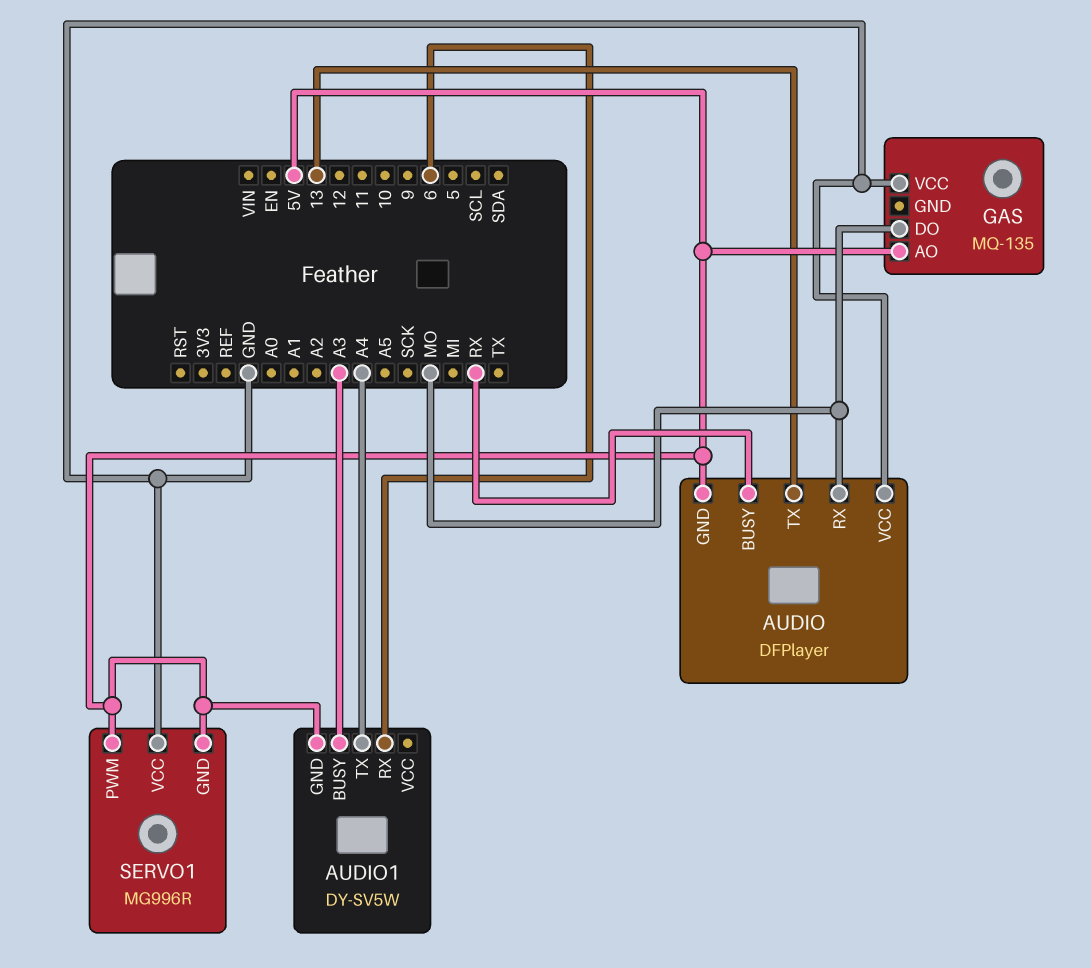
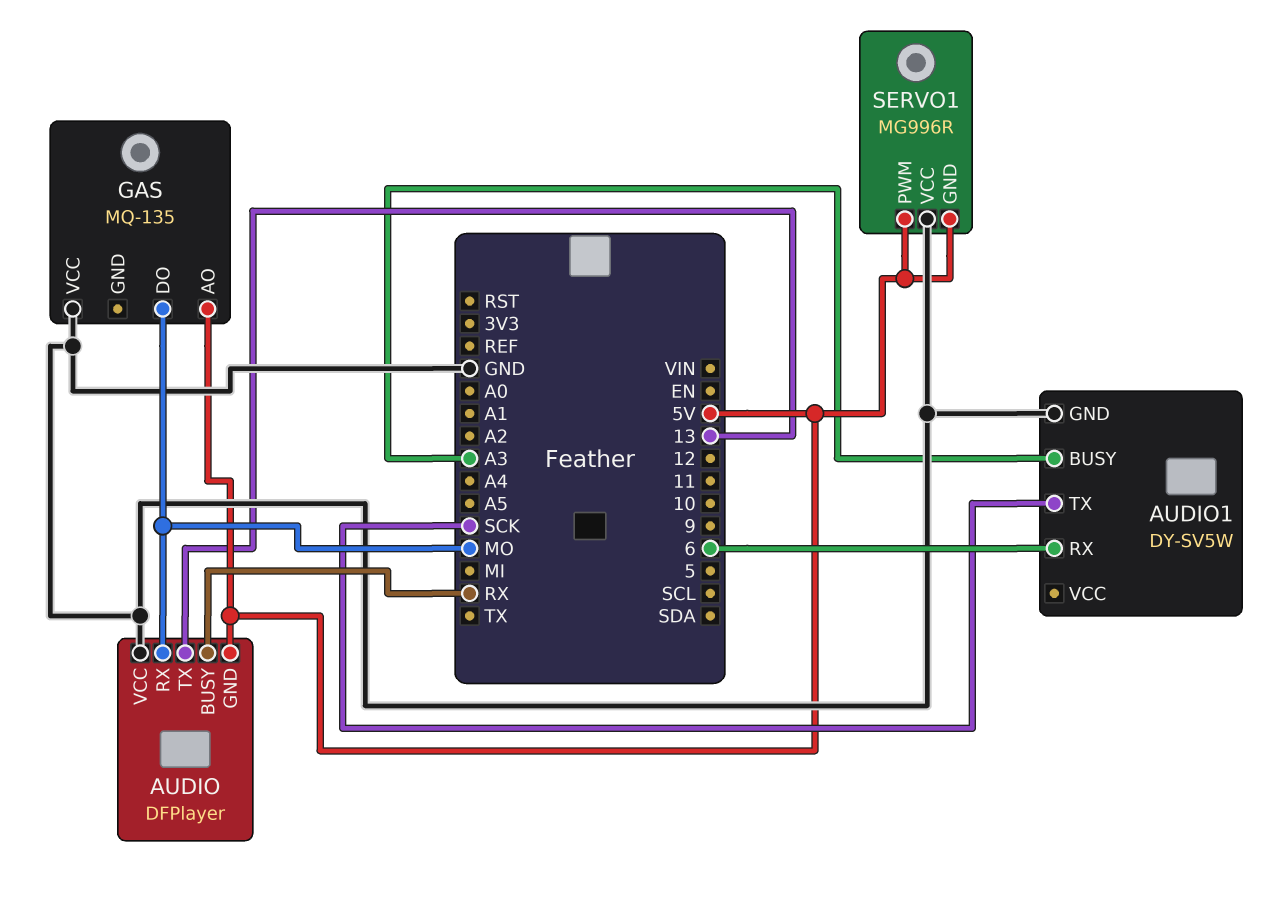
AUDIO1 pin GND: 5V -> GND
AUDIO1 pin TX: A4 -> SCK

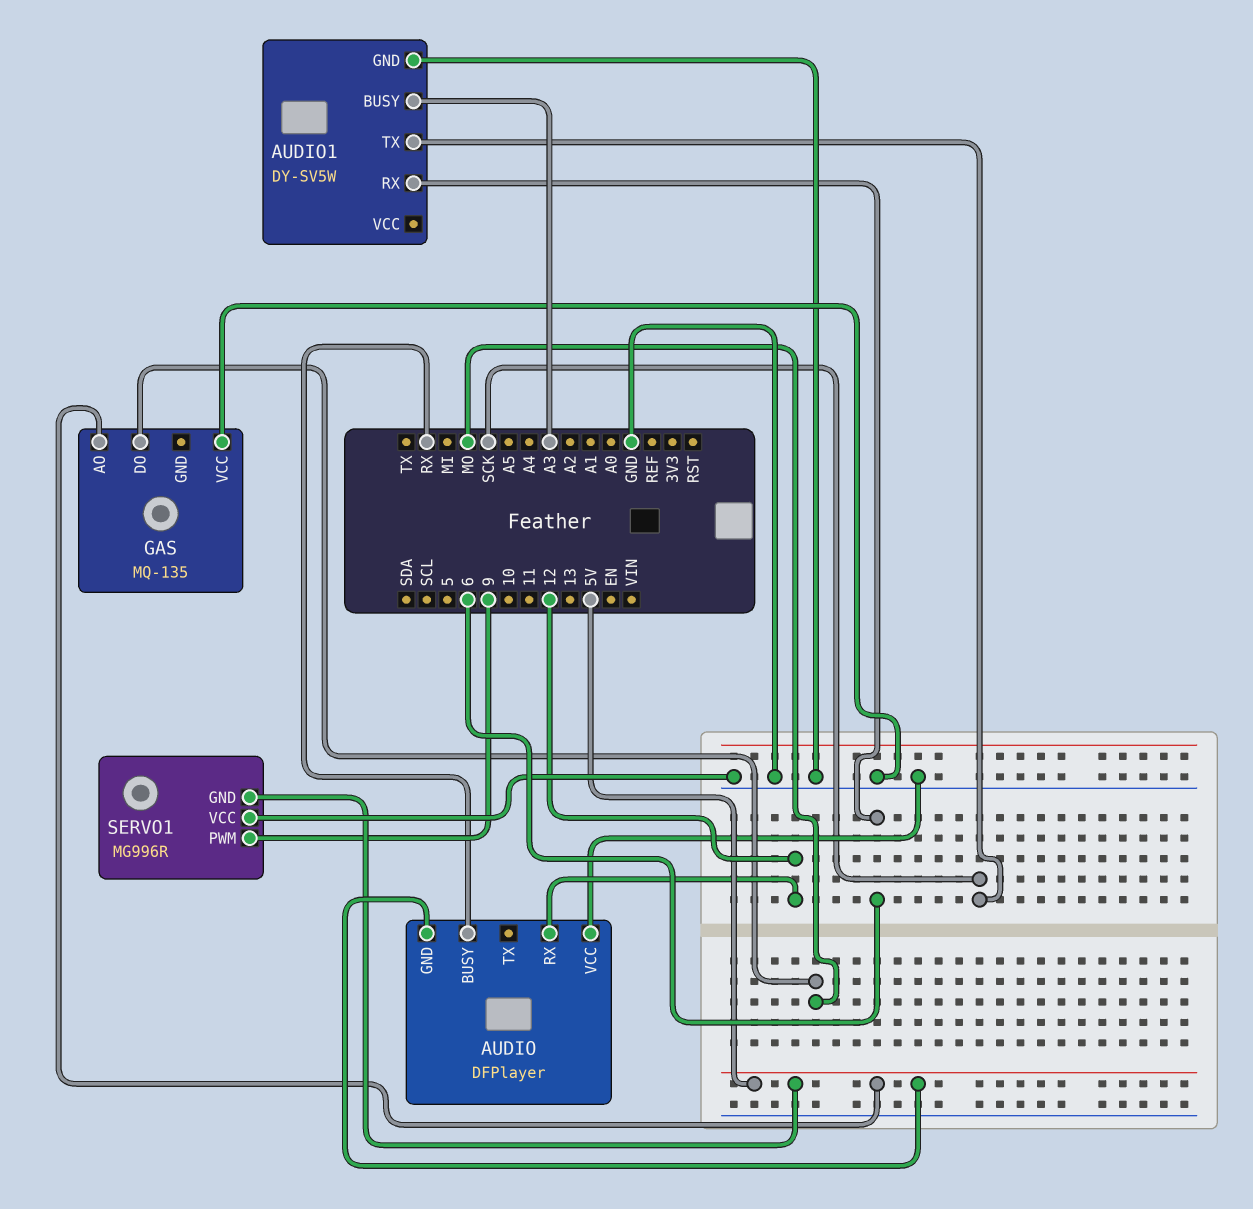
AUDIO pin RX: MO -> 12
AUDIO pin TX: 13 -> none
SERVO1 pin PWM: 5V -> 9

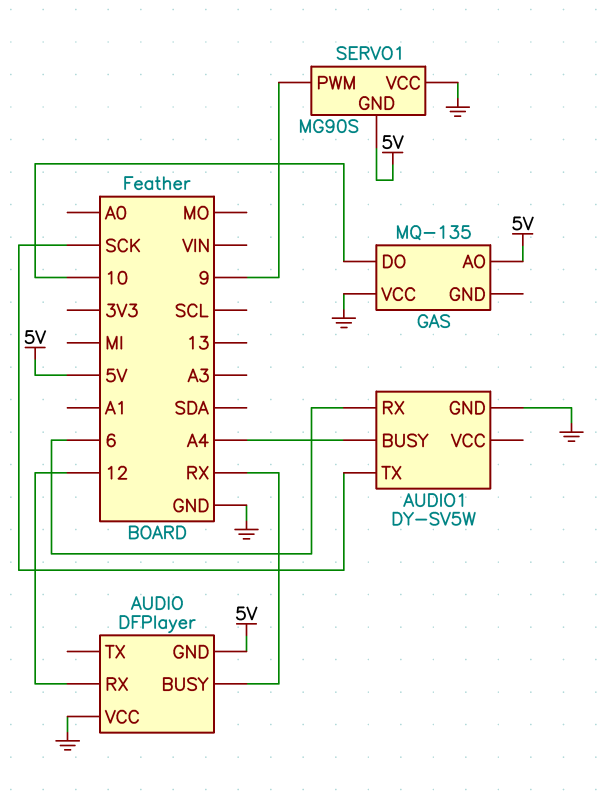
AUDIO1 pin BUSY: A3 -> A4
GAS pin DO: MO -> 10
SERVO1: MG996R -> MG90S

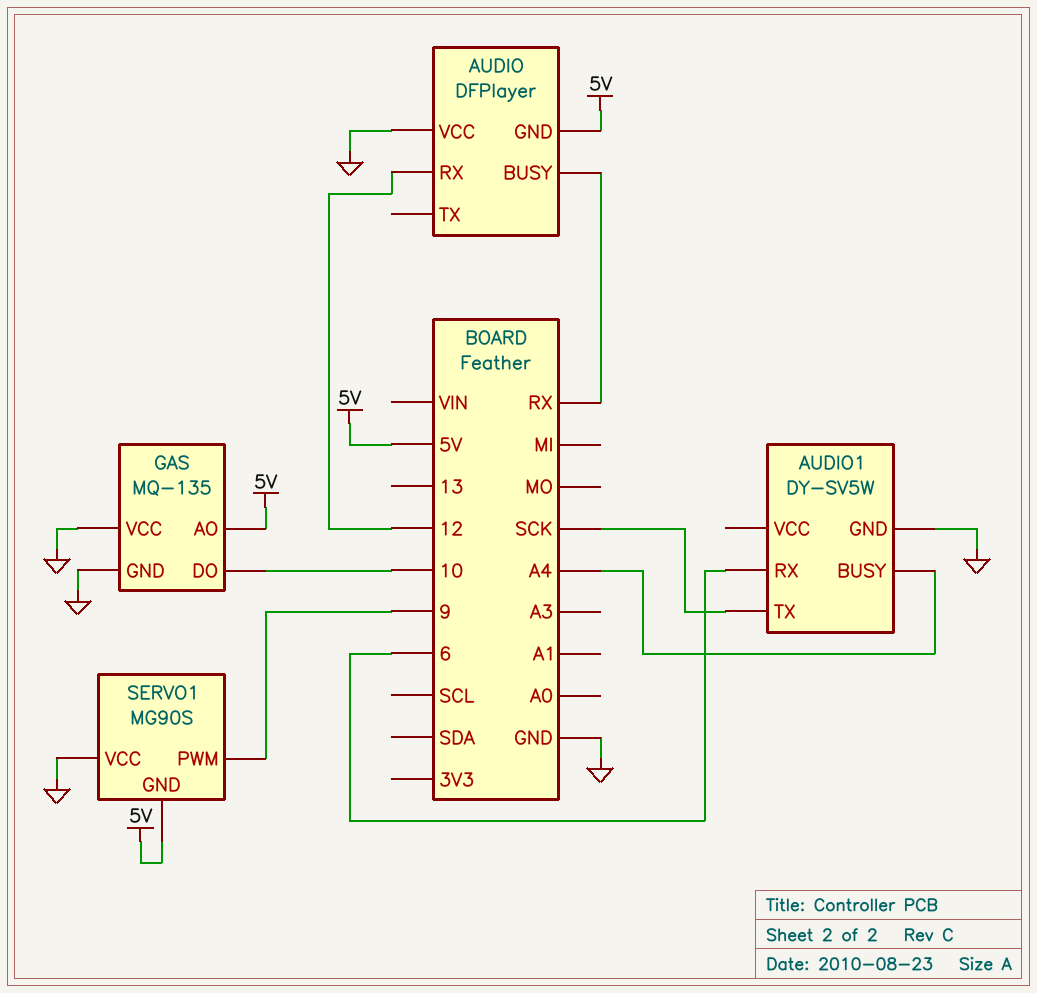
GAS pin GND: none -> GND

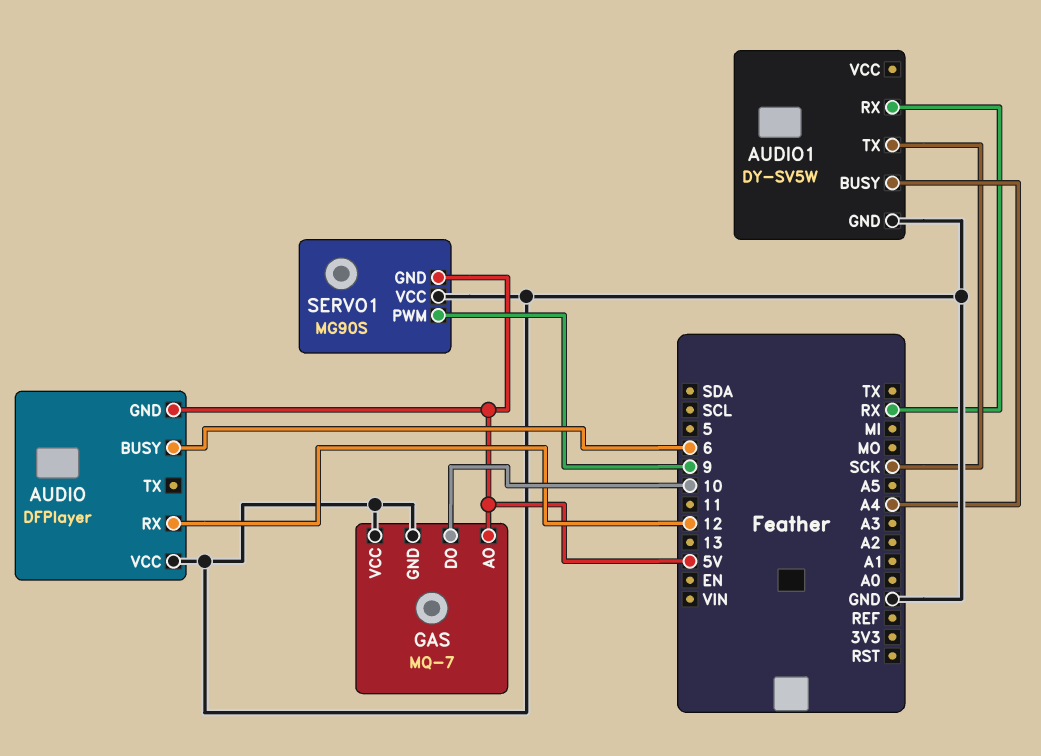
AUDIO pin BUSY: RX -> 6
AUDIO1 pin RX: 6 -> RX
GAS: MQ-135 -> MQ-7

